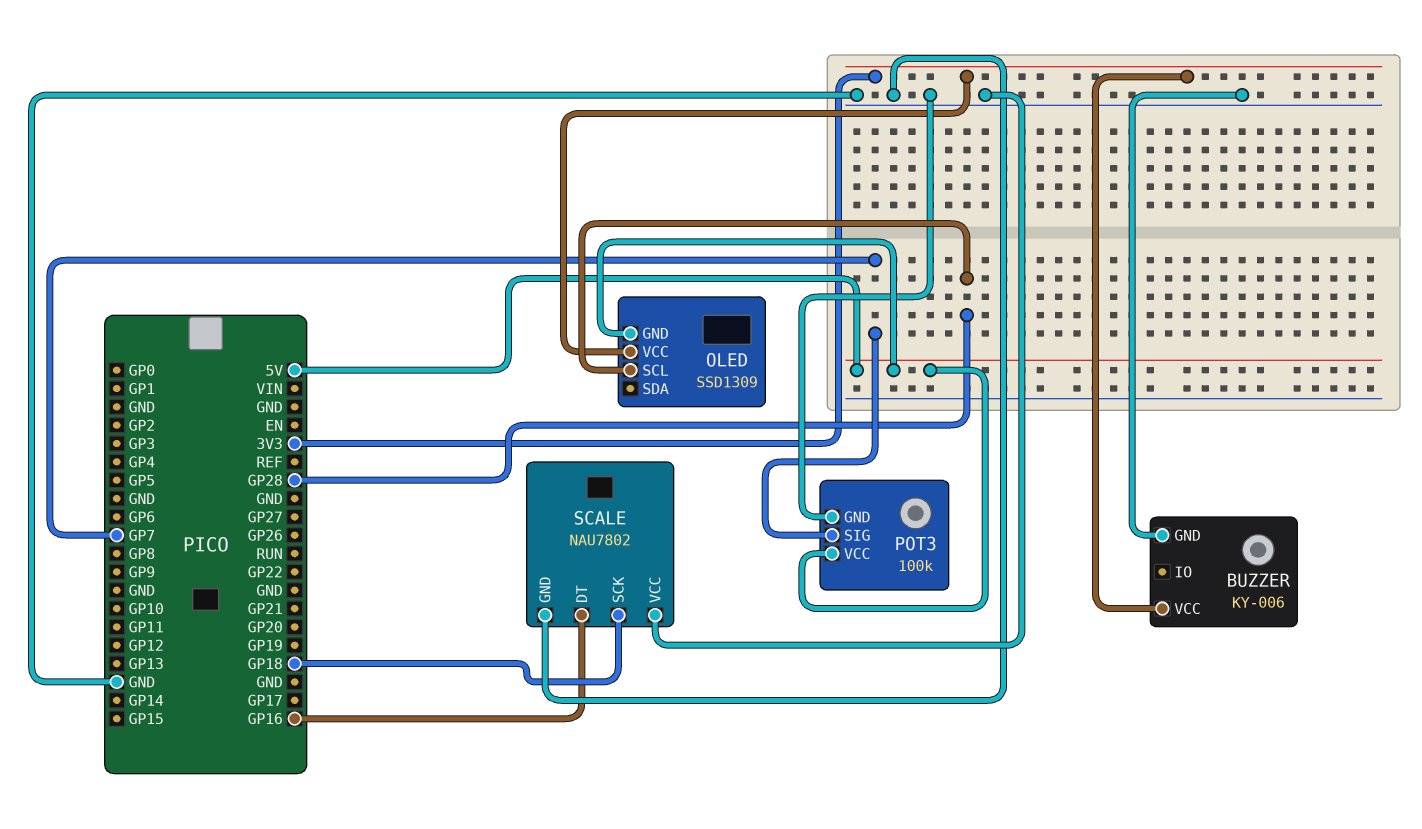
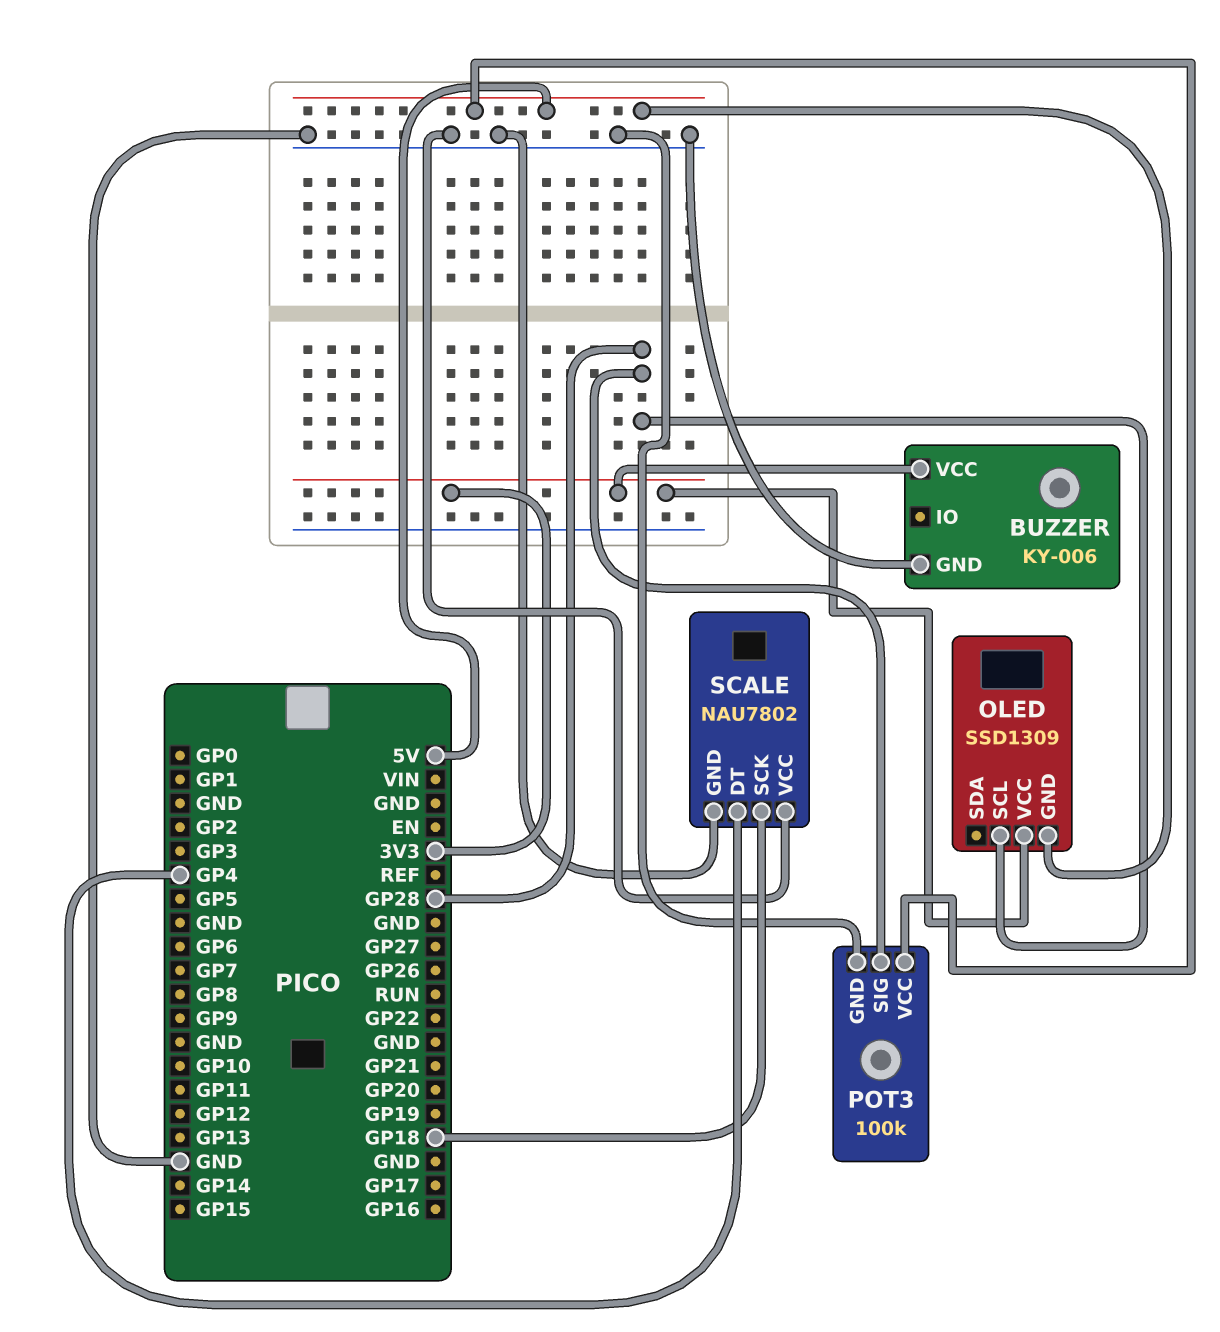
POT3 pin SIG: GP7 -> GP28
SCALE pin DT: GP16 -> GP4

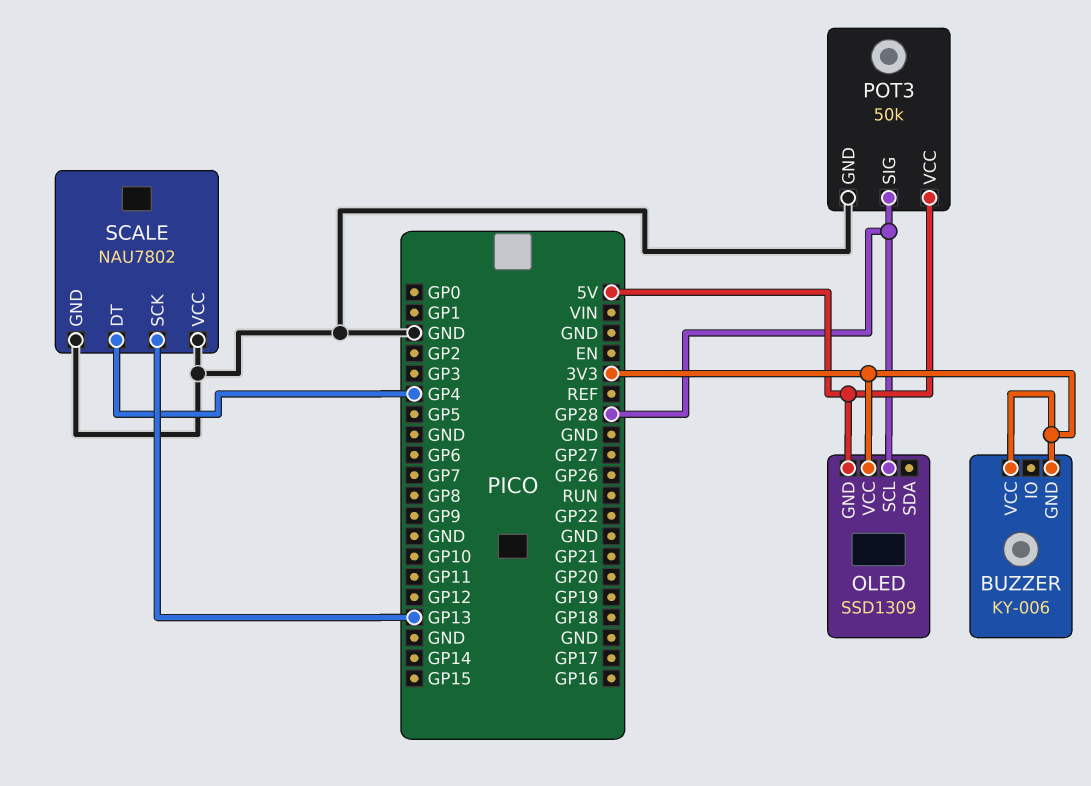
BUZZER pin GND: GND -> 3V3
POT3: 100k -> 50k
SCALE pin SCK: GP18 -> GP13

